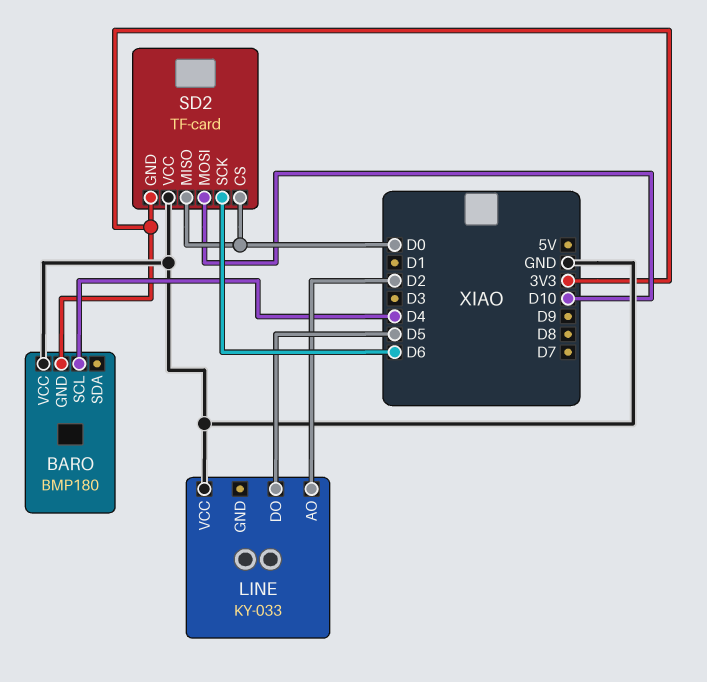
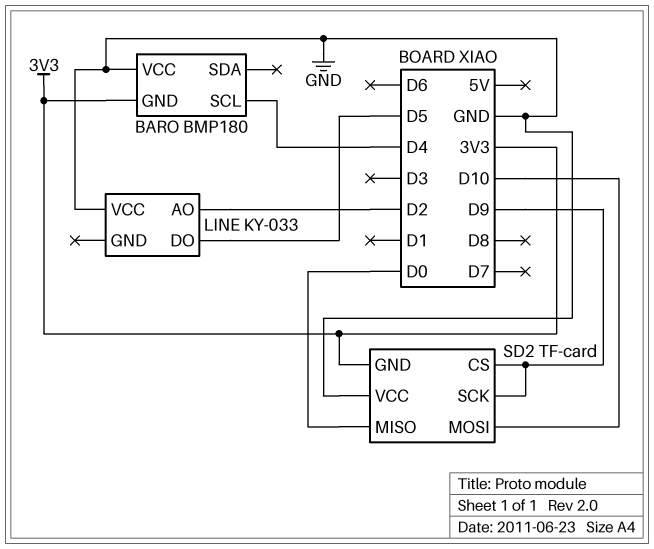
SD2 pin CS: D0 -> D9
SD2 pin SCK: D6 -> D9

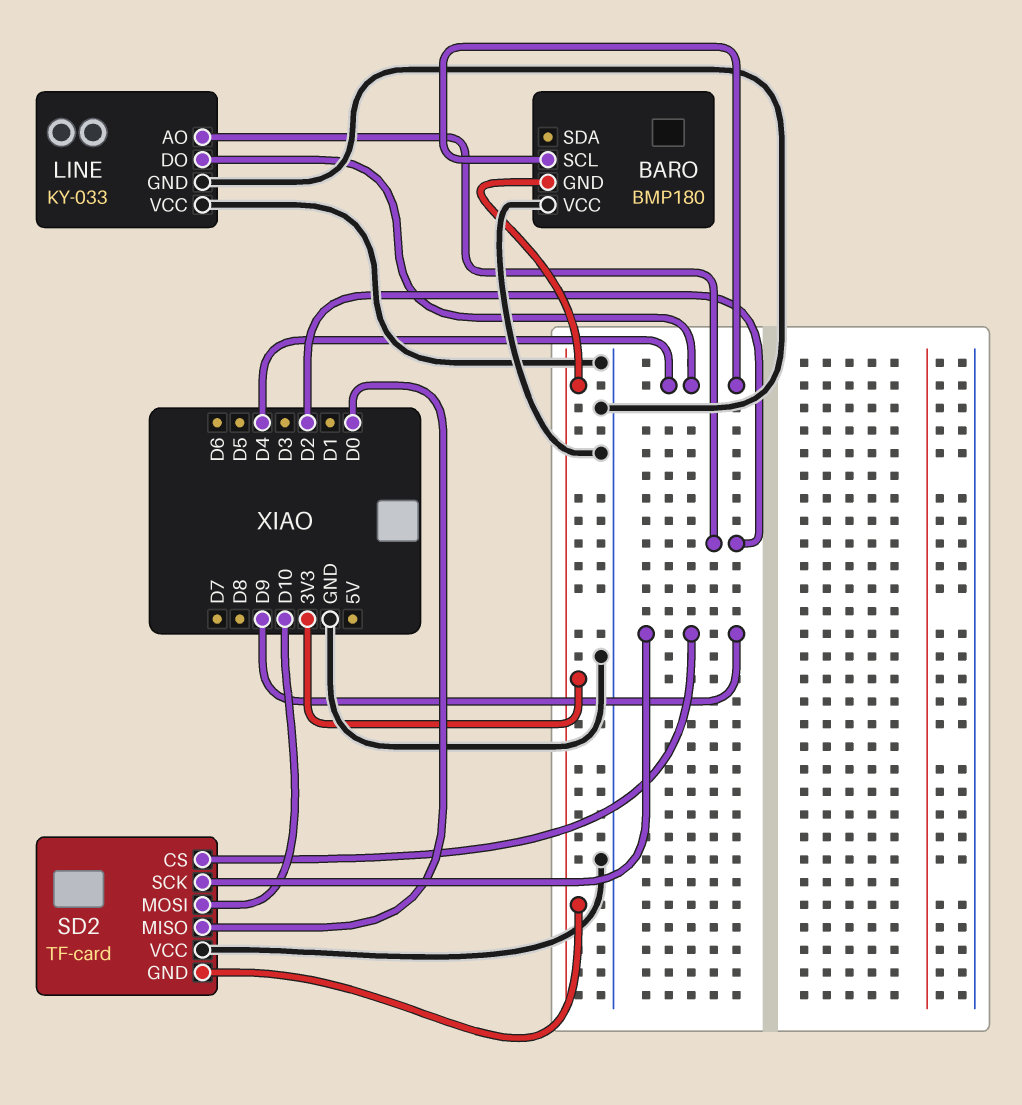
LINE pin DO: D5 -> D4
LINE pin GND: none -> GND

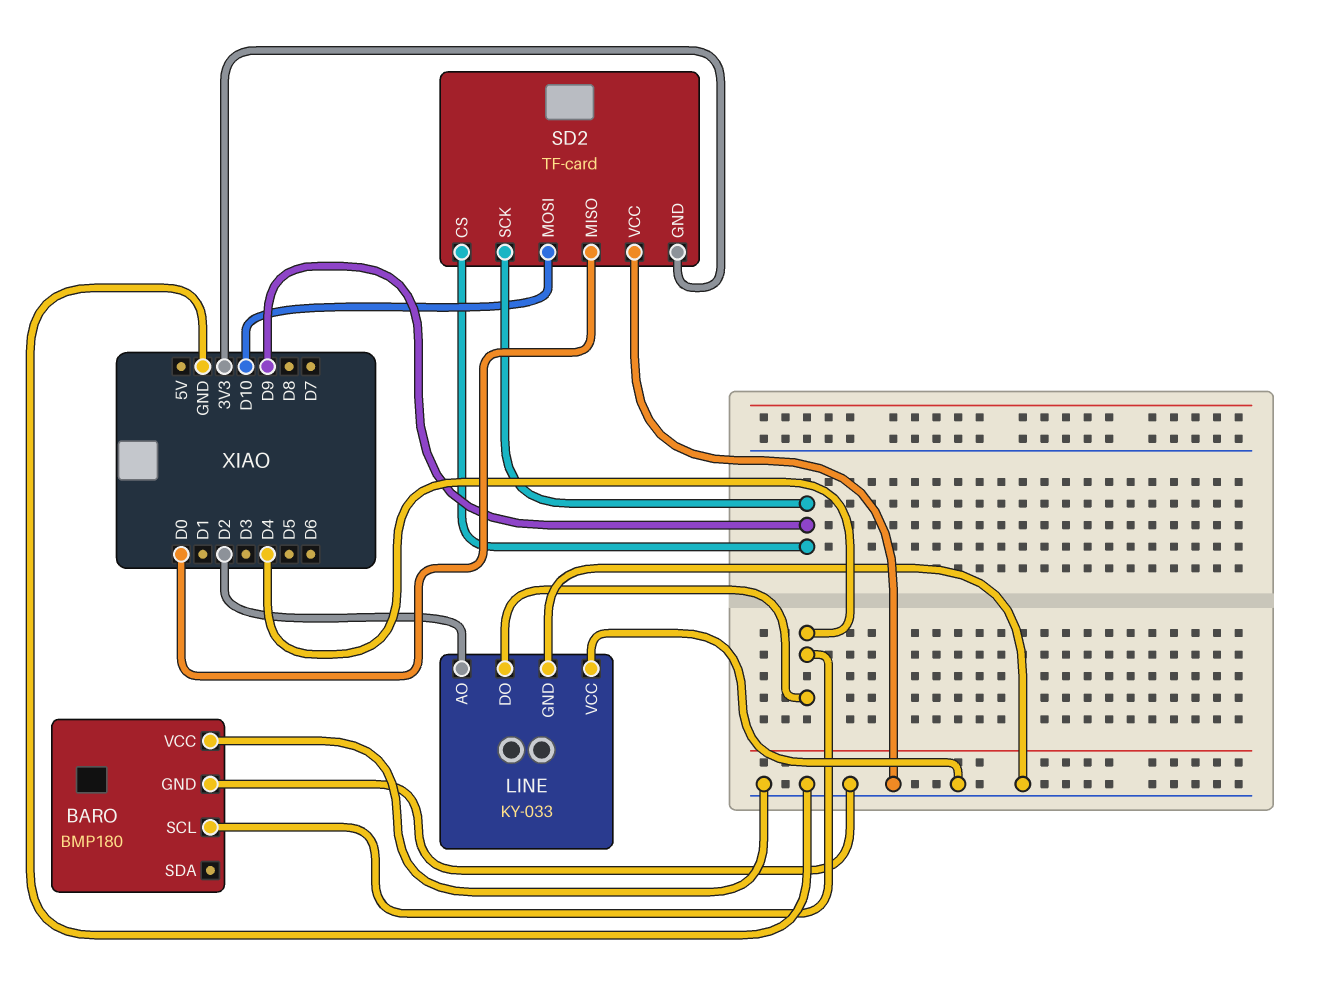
BARO pin GND: 3V3 -> GND

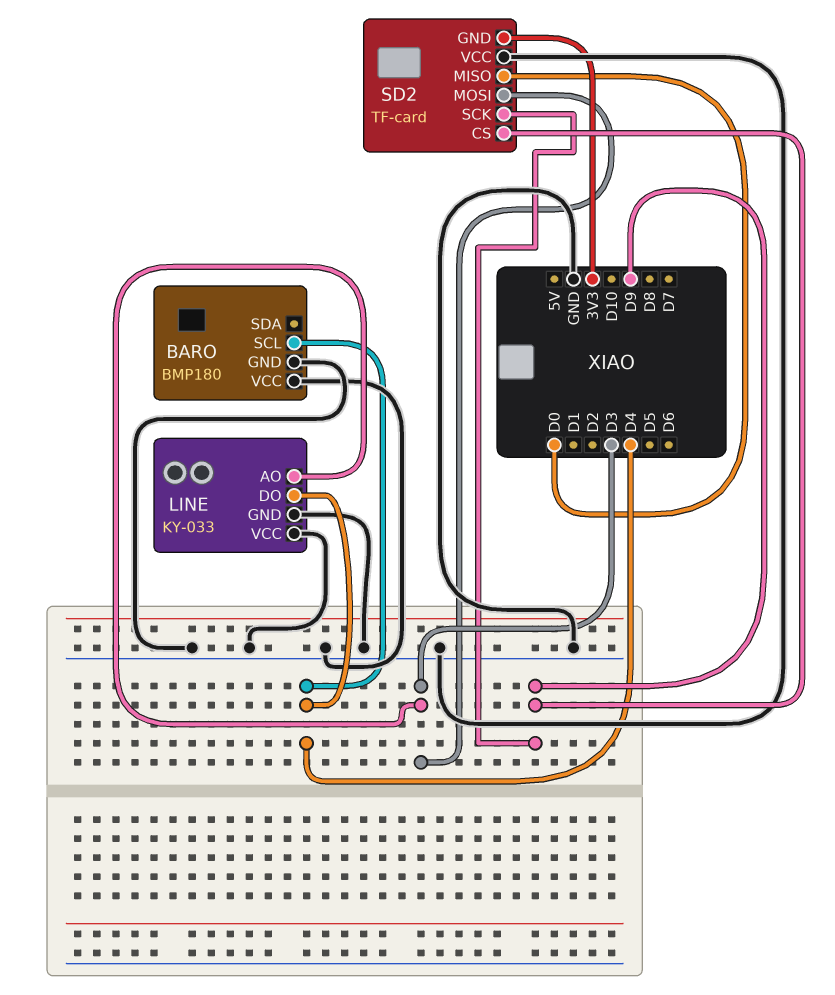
LINE pin AO: D2 -> D3
SD2 pin MOSI: D10 -> D3

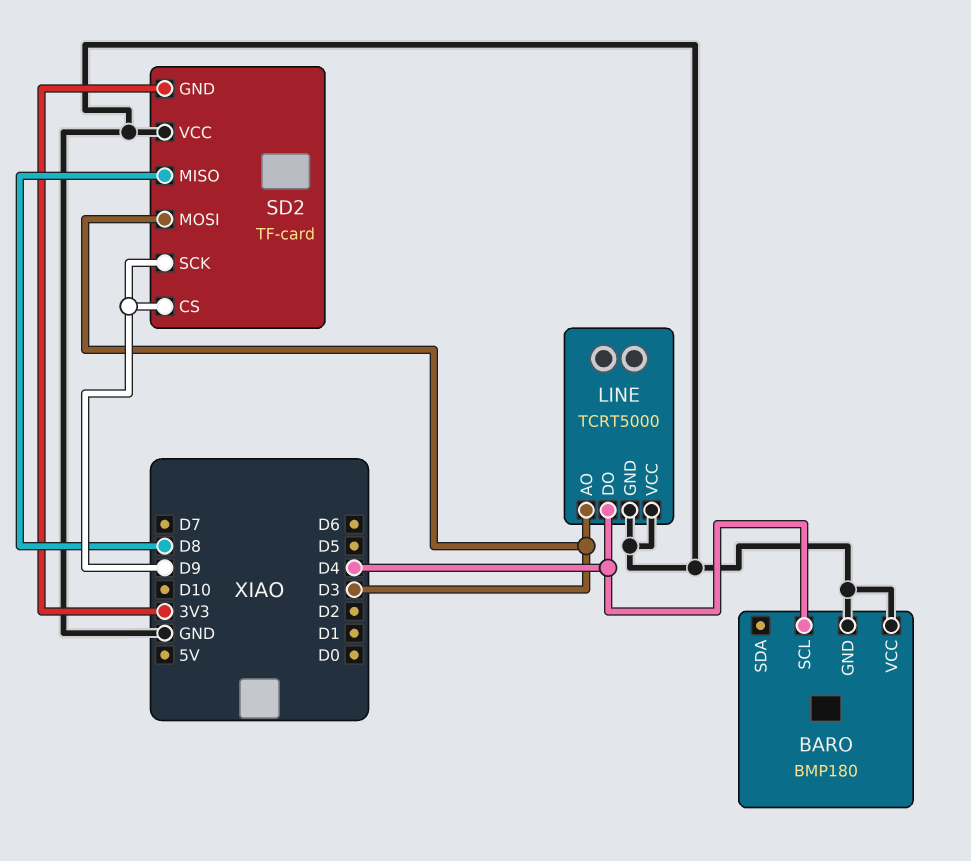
LINE: KY-033 -> TCRT5000
SD2 pin MISO: D0 -> D8

